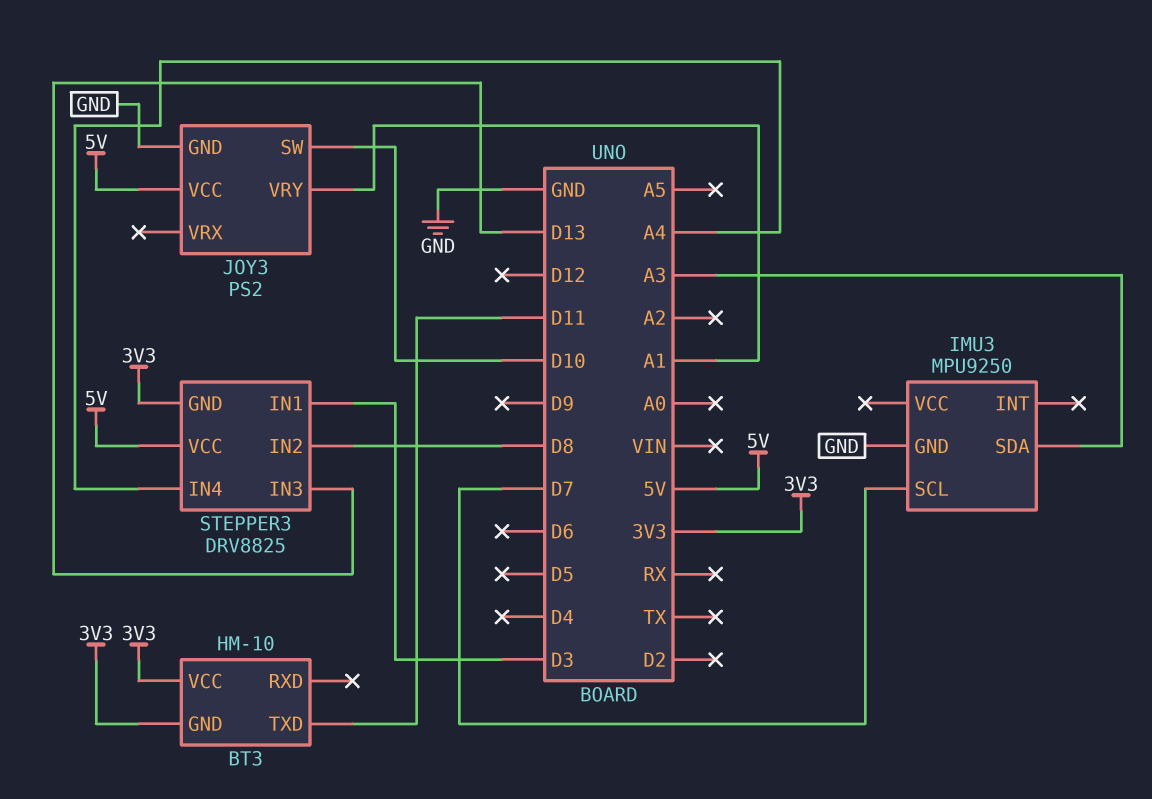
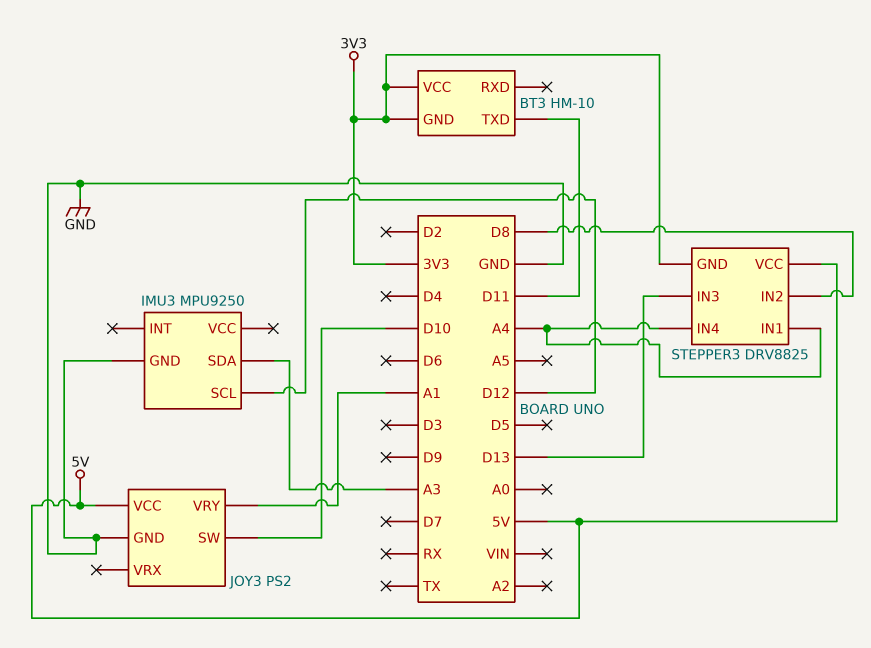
IMU3 pin SCL: D7 -> D12
STEPPER3 pin IN1: D3 -> A4

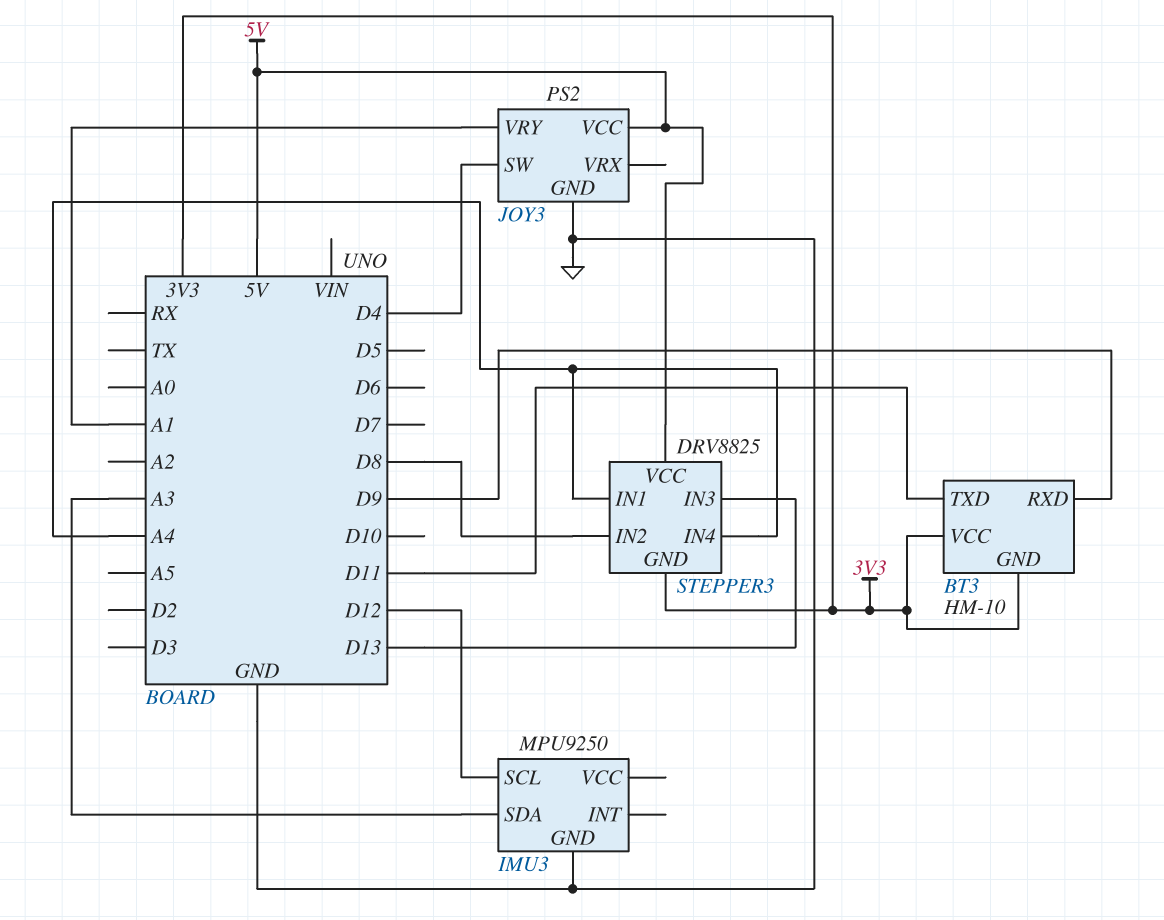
BT3 pin RXD: none -> D9
JOY3 pin SW: D10 -> D4

